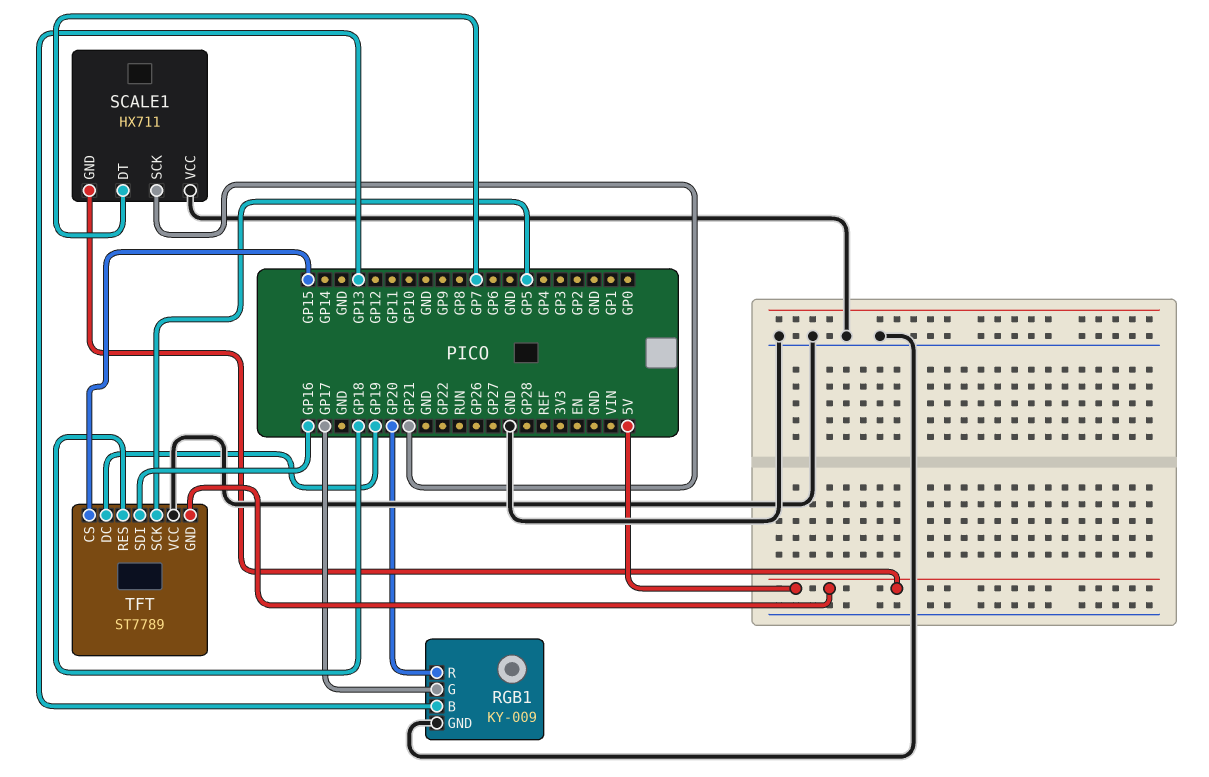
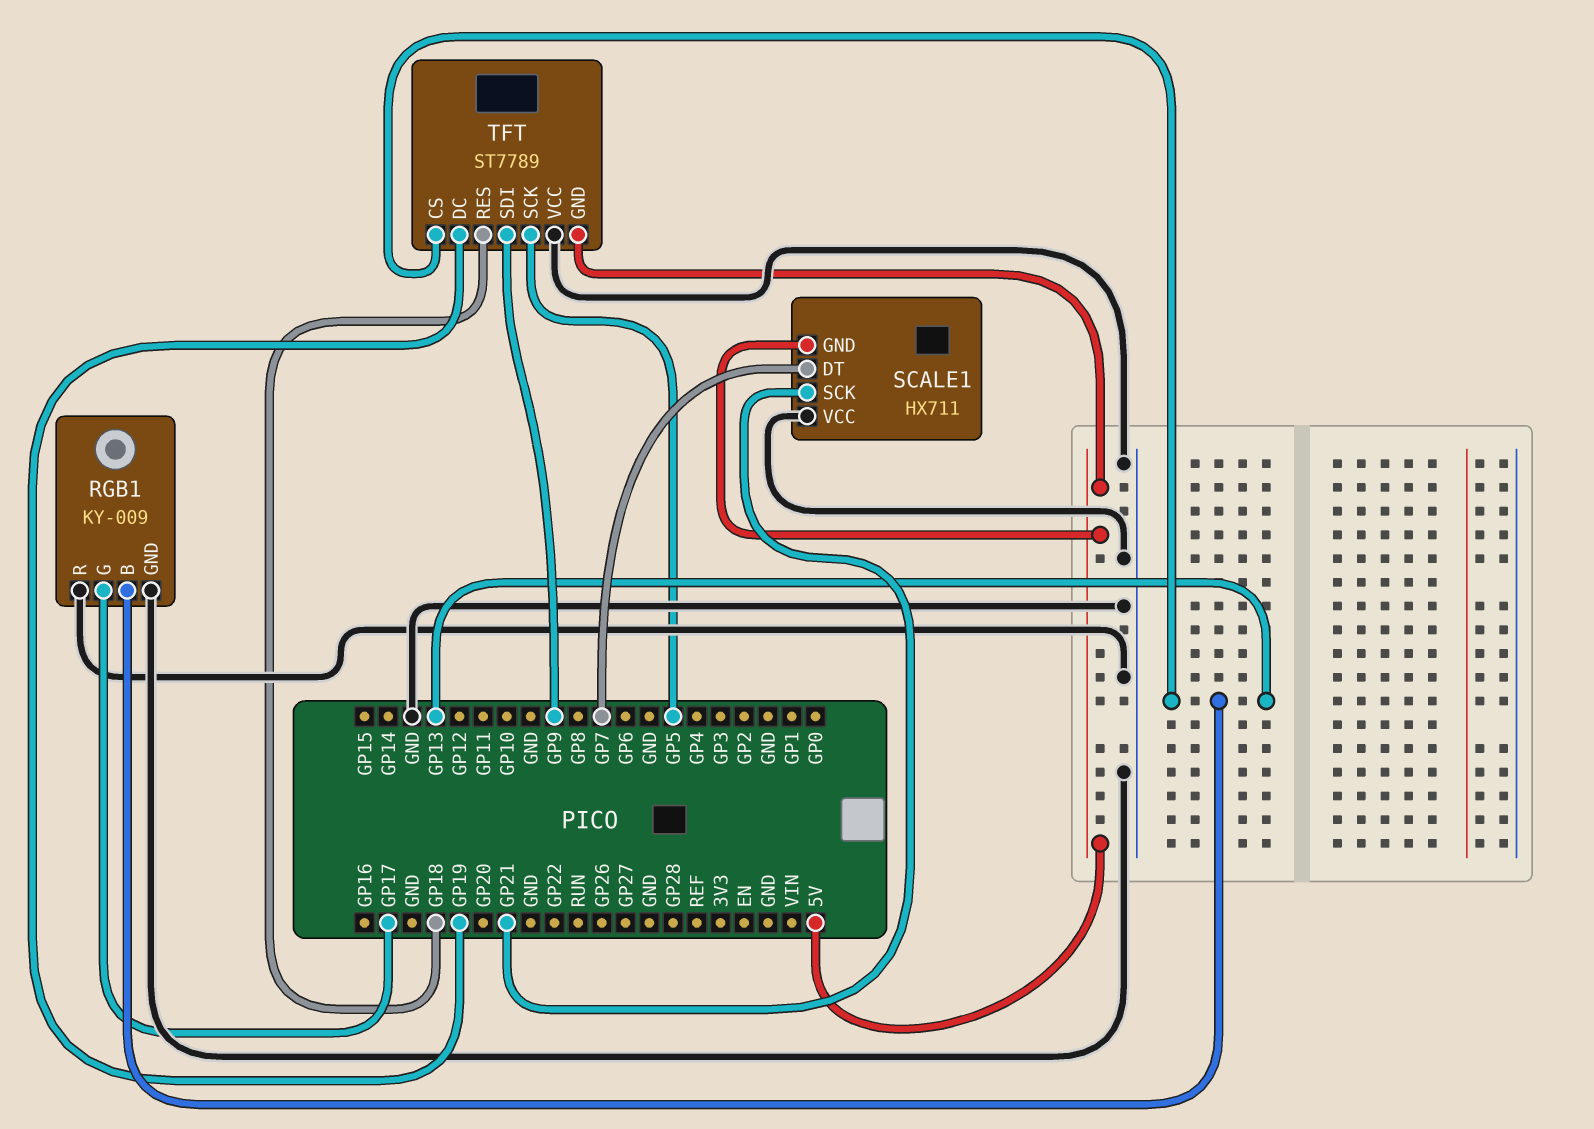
RGB1 pin R: GP20 -> GND
TFT pin CS: GP15 -> GP13
TFT pin SDI: GP16 -> GP9

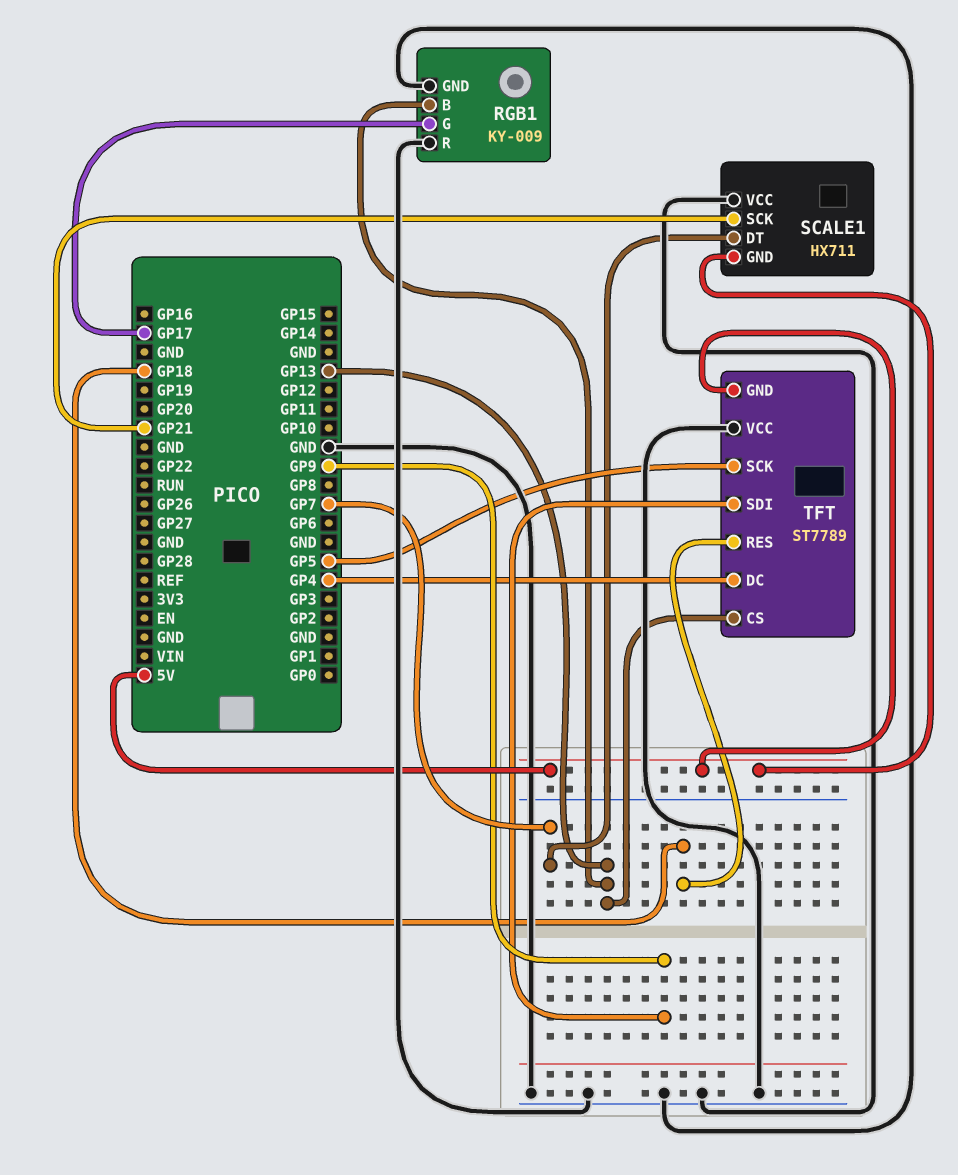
TFT pin DC: GP19 -> GP4

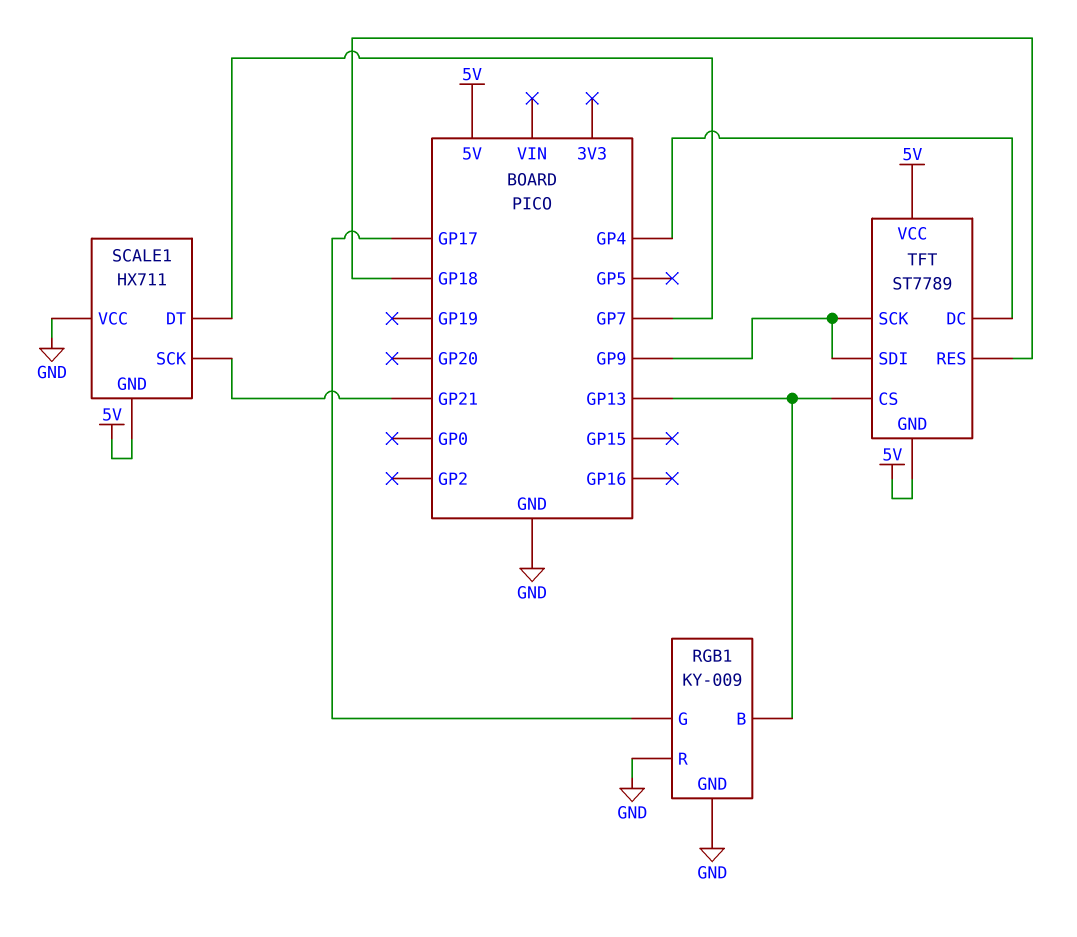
TFT pin SCK: GP5 -> GP9
TFT pin VCC: GND -> 5V

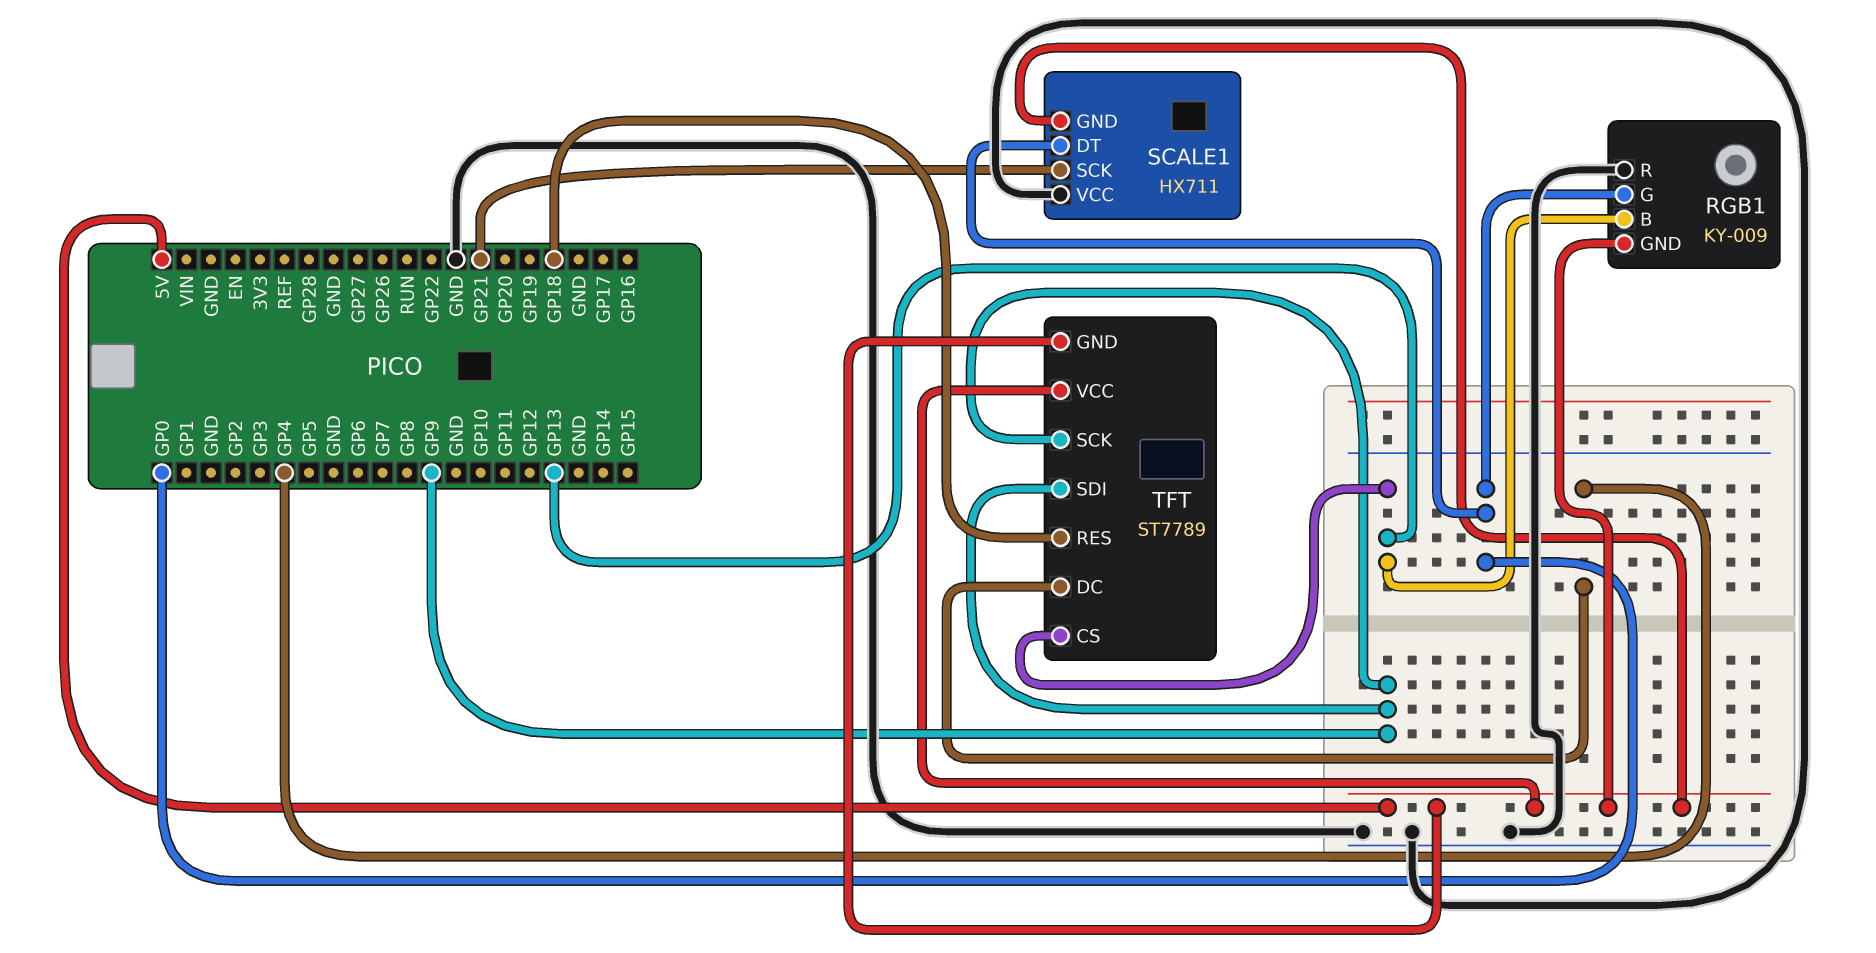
RGB1 pin G: GP17 -> GP0
RGB1 pin GND: GND -> 5V
SCALE1 pin DT: GP7 -> GP0

